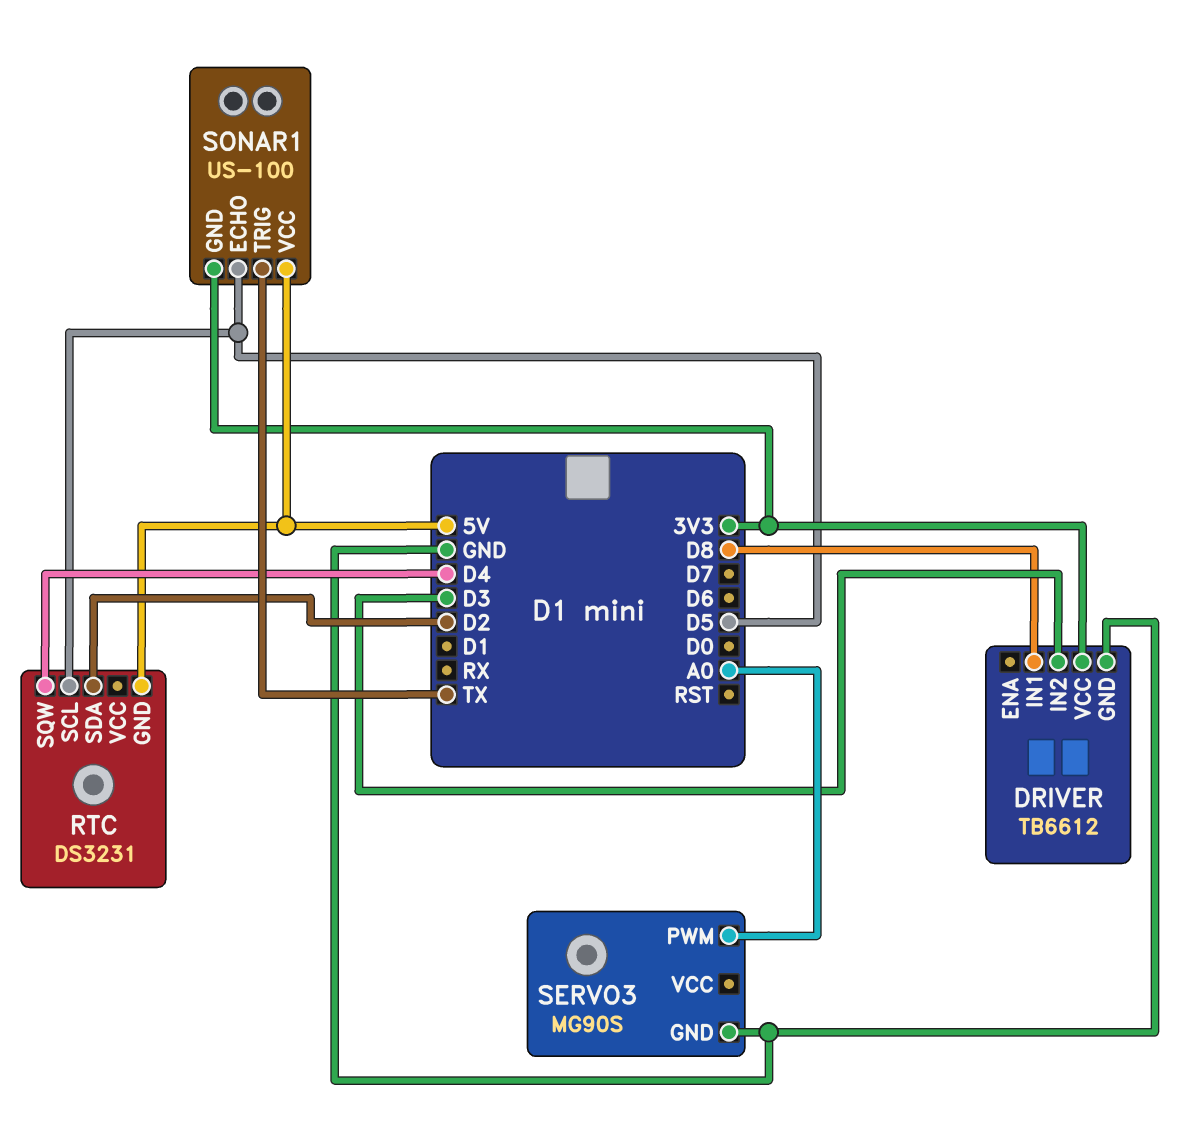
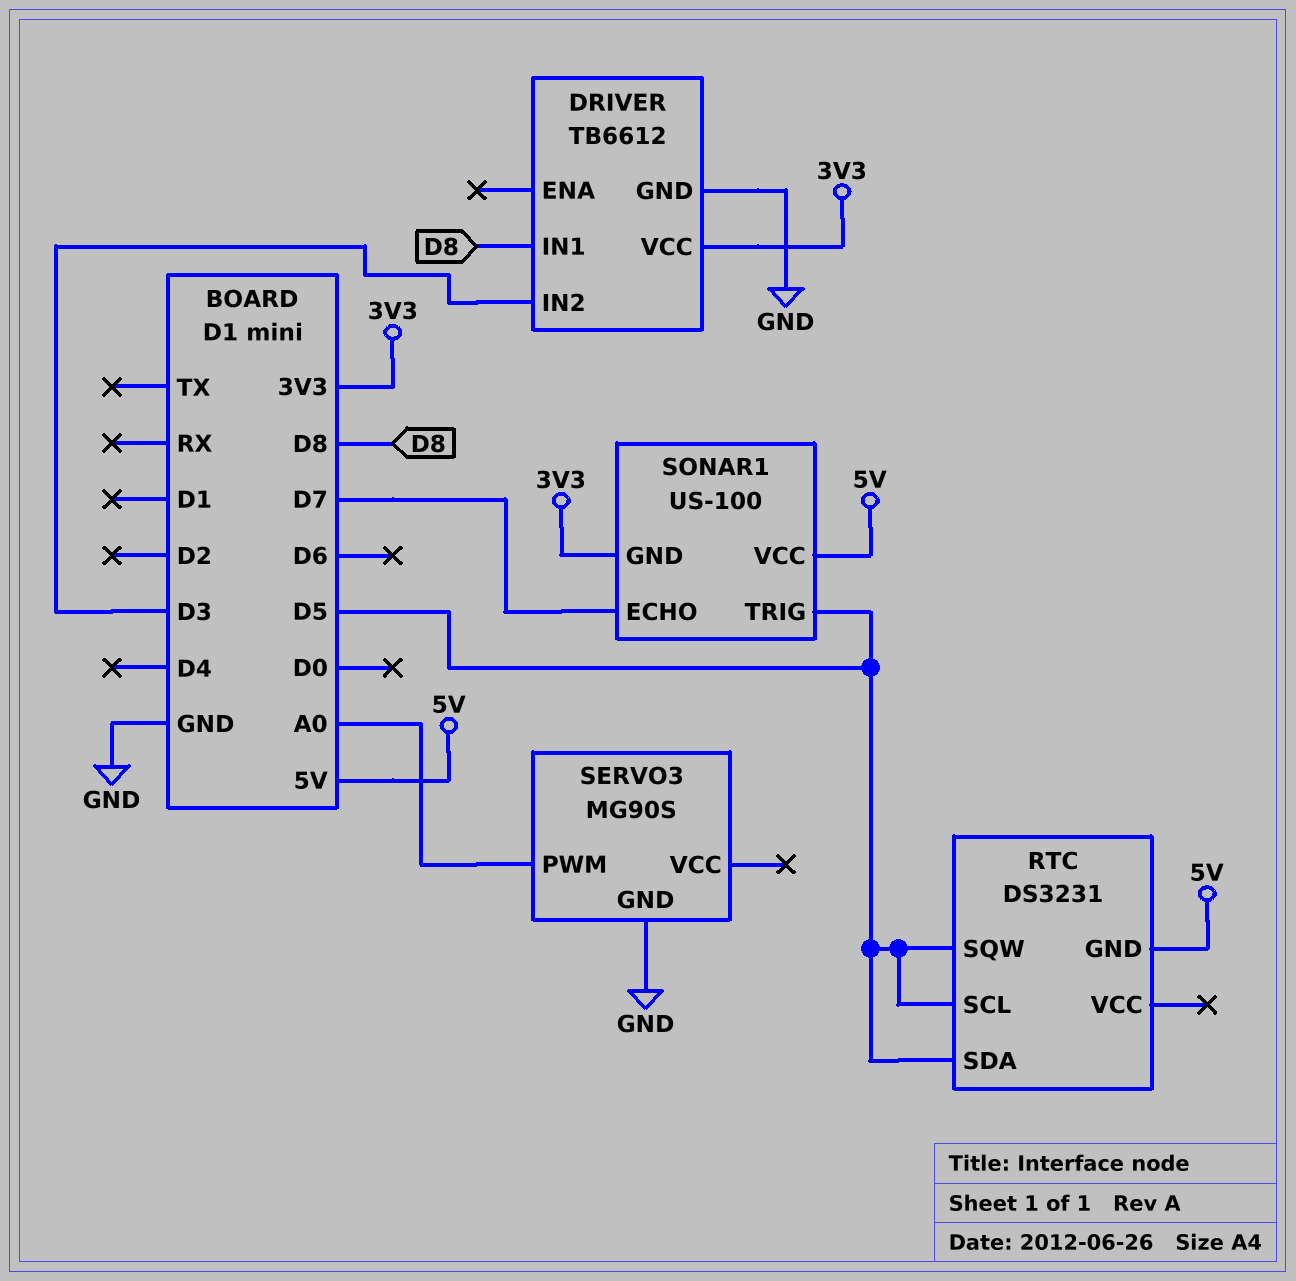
RTC pin SDA: D2 -> D5
RTC pin SQW: D4 -> D5
SONAR1 pin ECHO: D5 -> D7
SONAR1 pin TRIG: TX -> D5

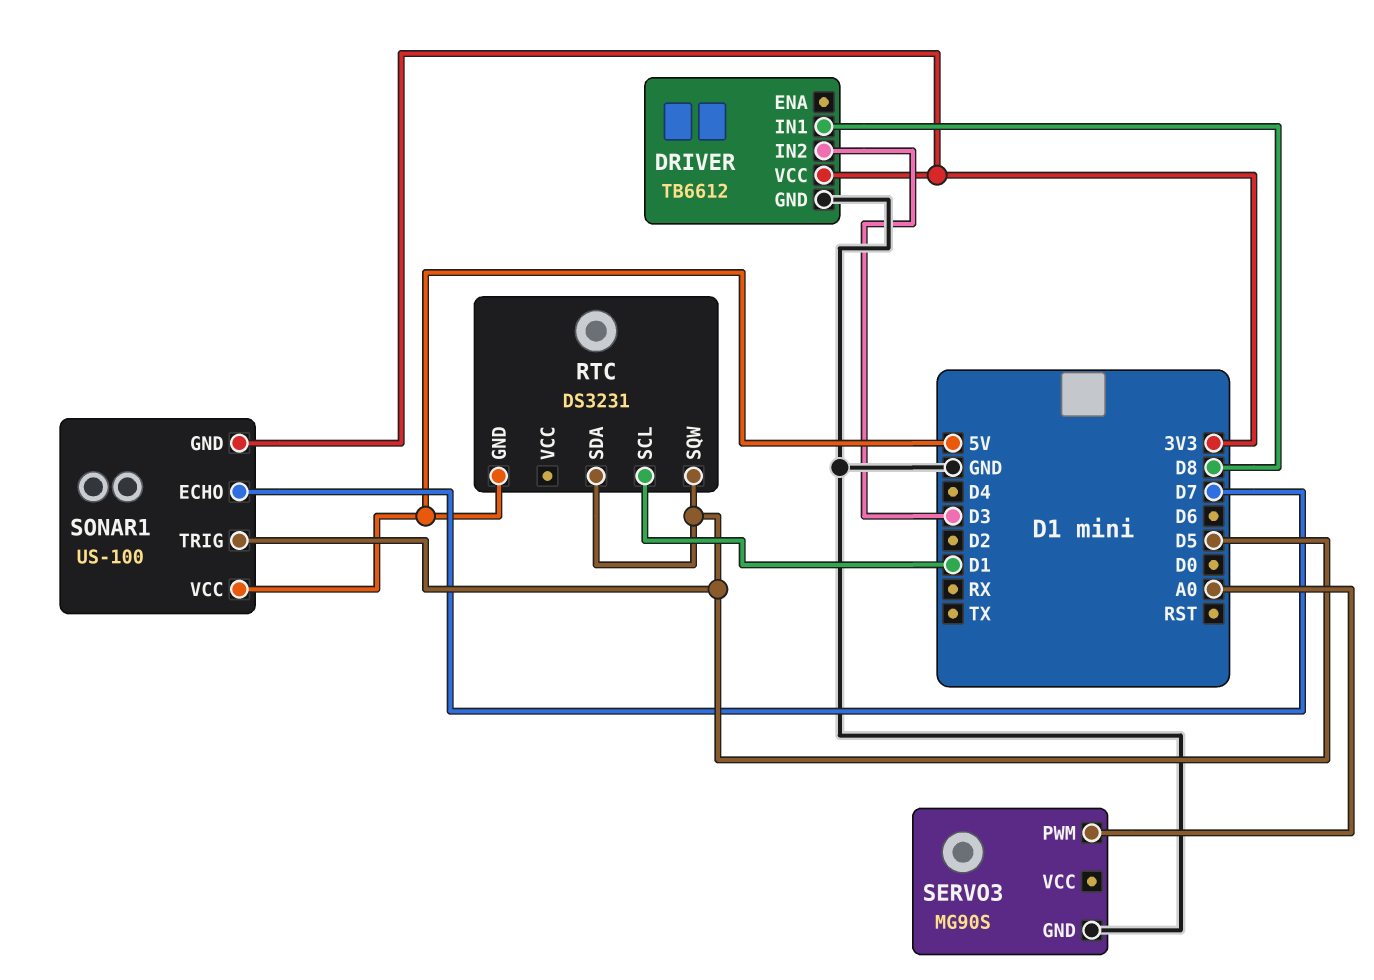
RTC pin SCL: D5 -> D1

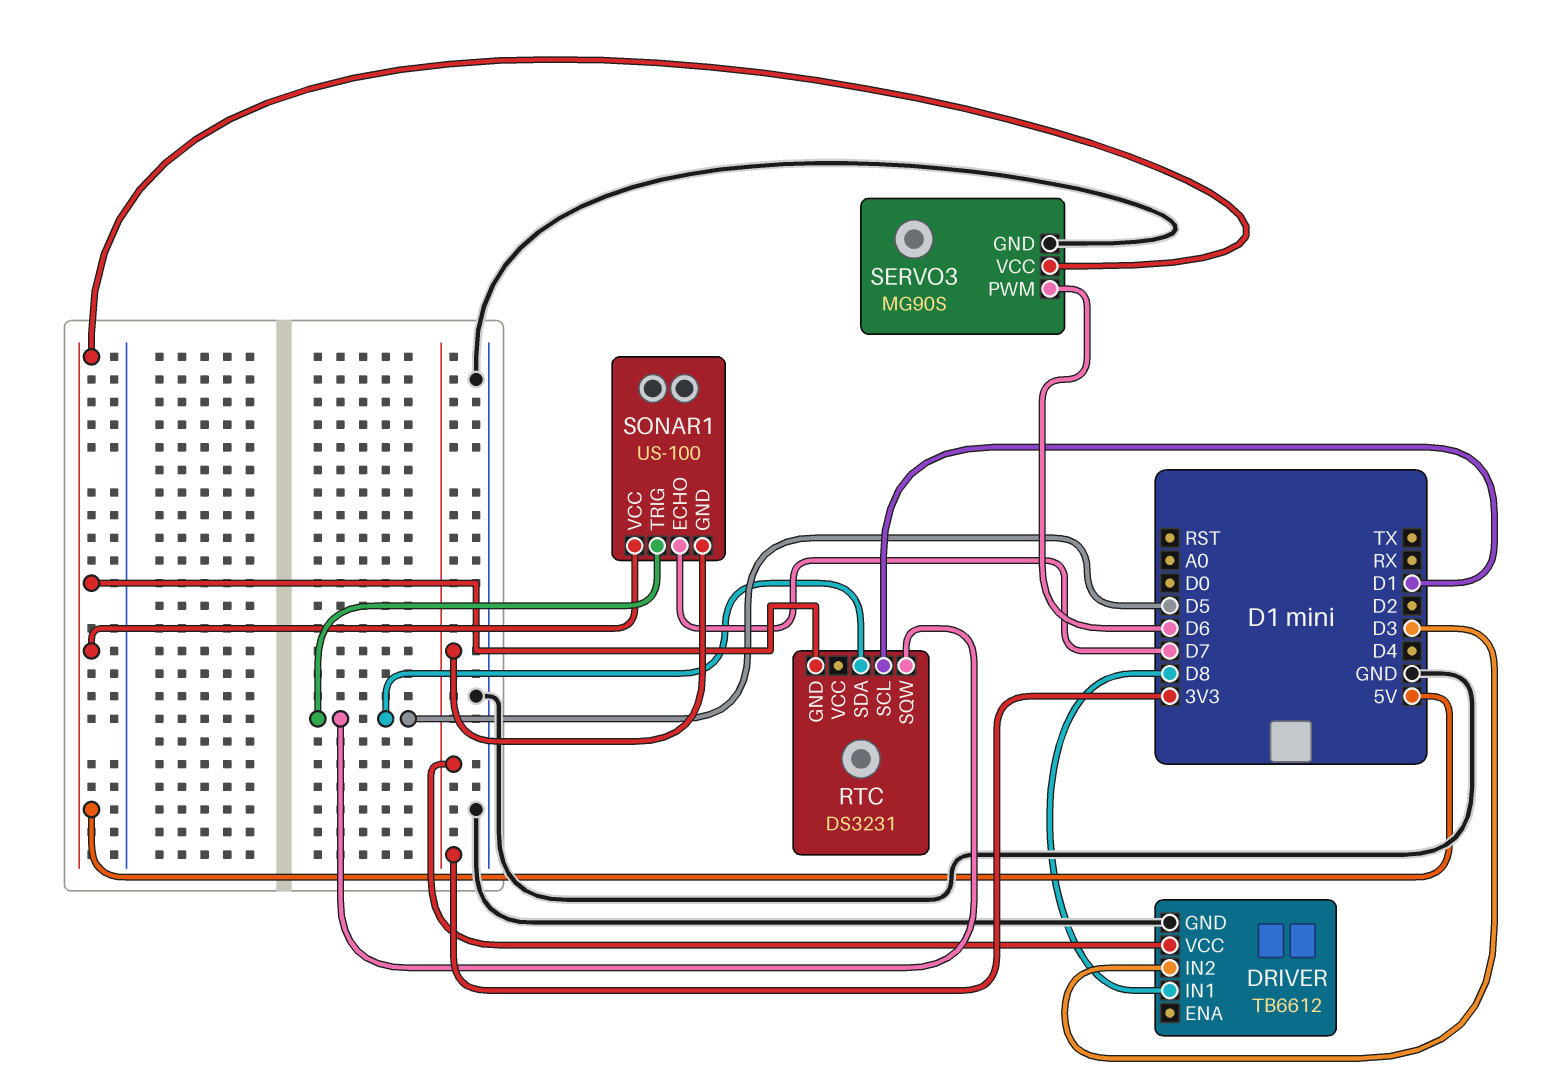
SERVO3 pin PWM: A0 -> D6
SERVO3 pin VCC: none -> 5V

